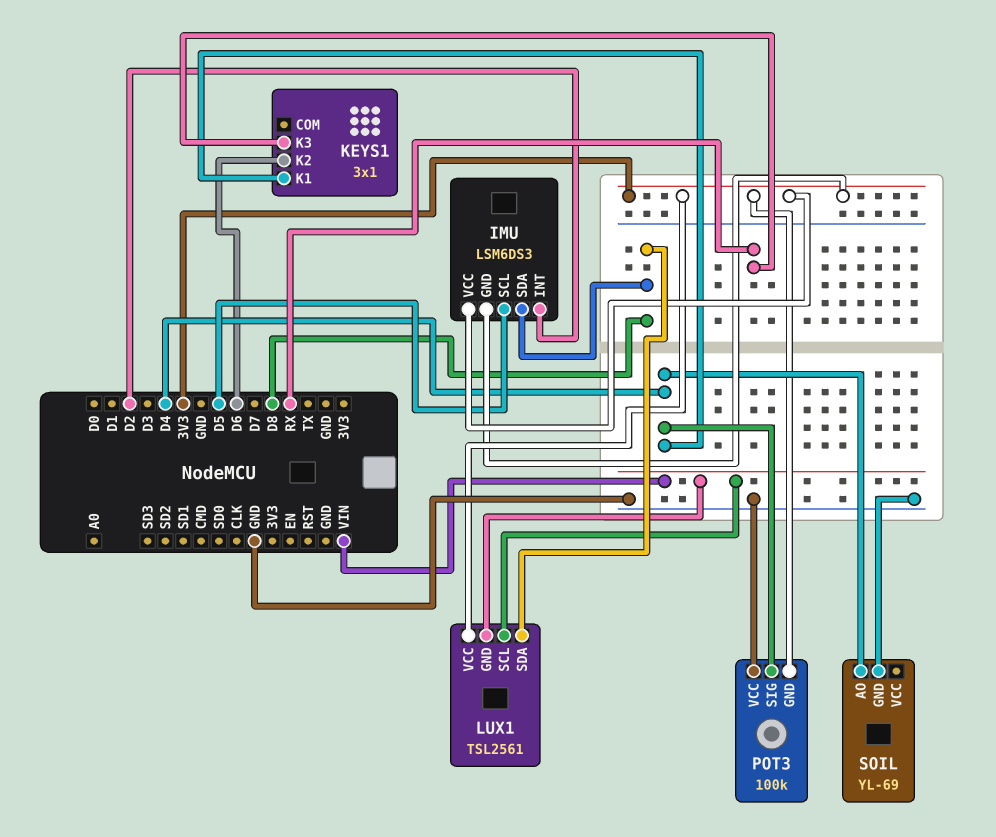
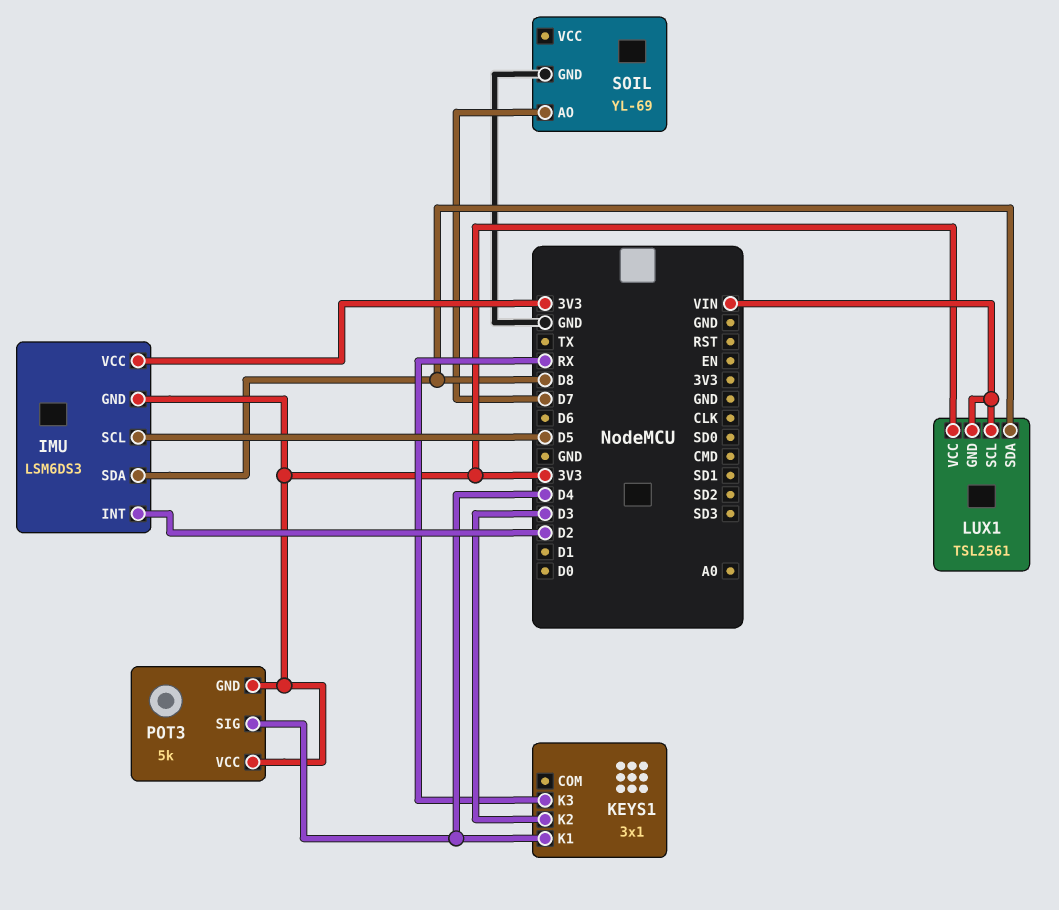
KEYS1 pin K2: D6 -> D3
POT3: 100k -> 5k
POT3 pin VCC: GND -> 3V3
SOIL pin AO: D4 -> D7

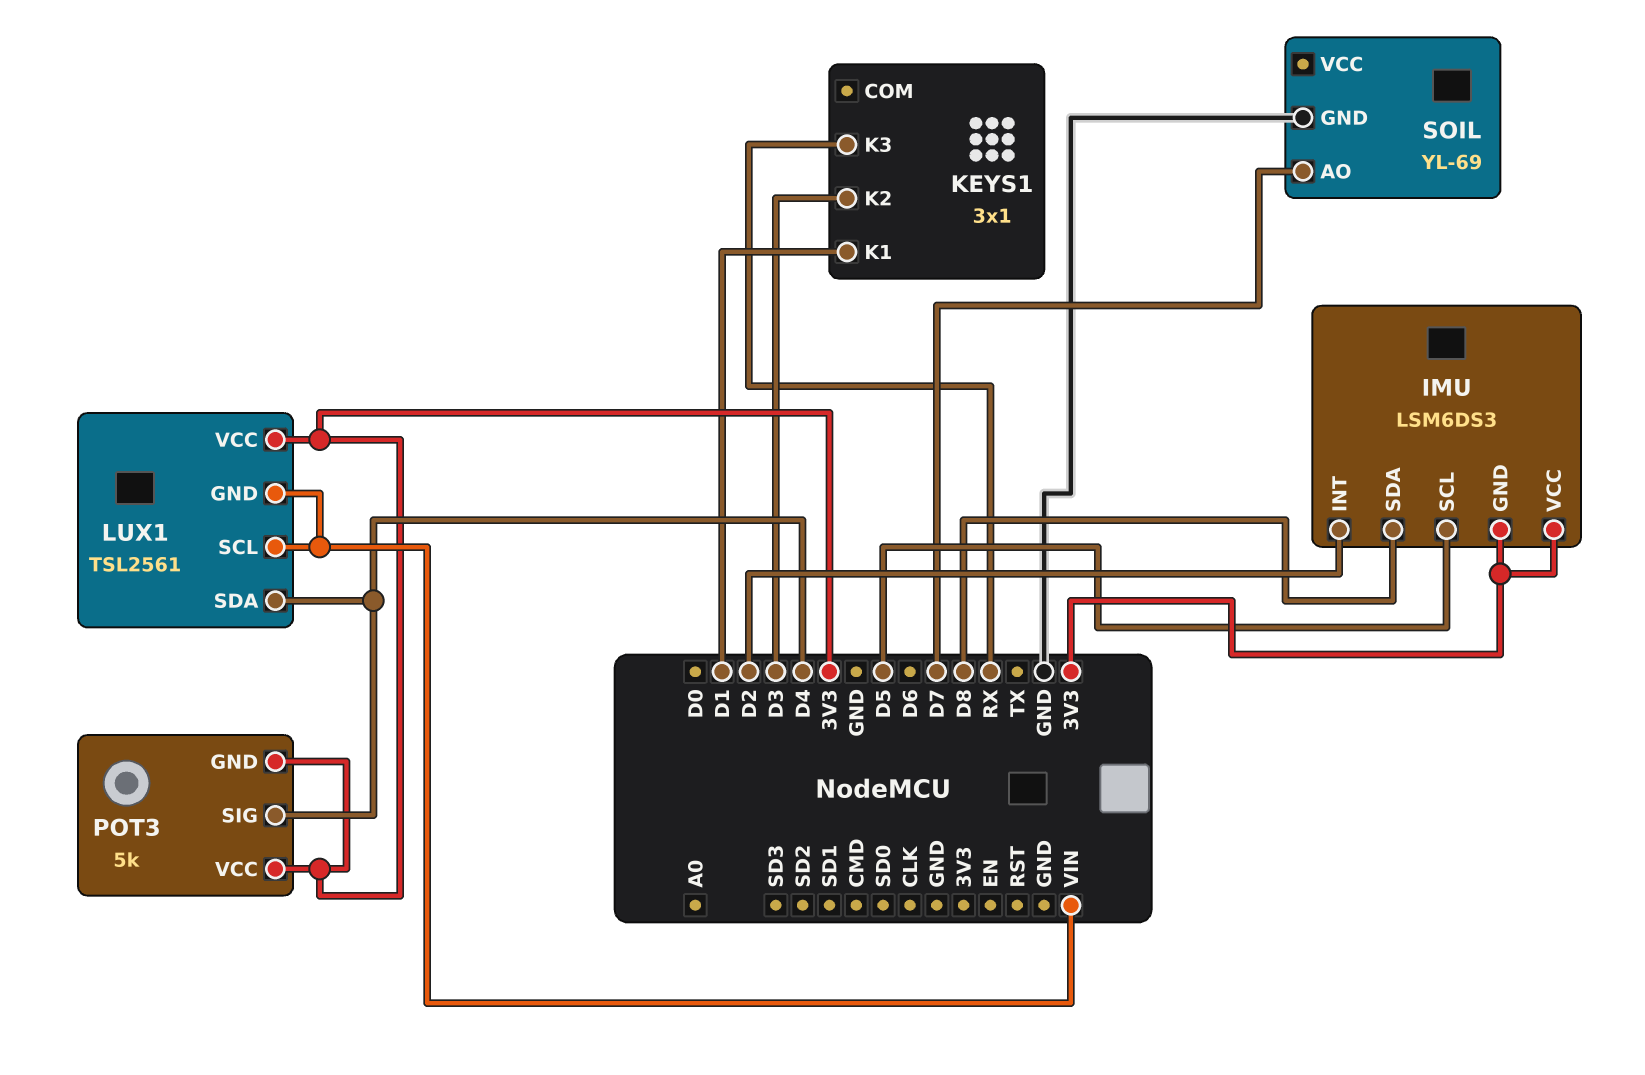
KEYS1 pin K1: D4 -> D1
LUX1 pin SDA: D8 -> D4

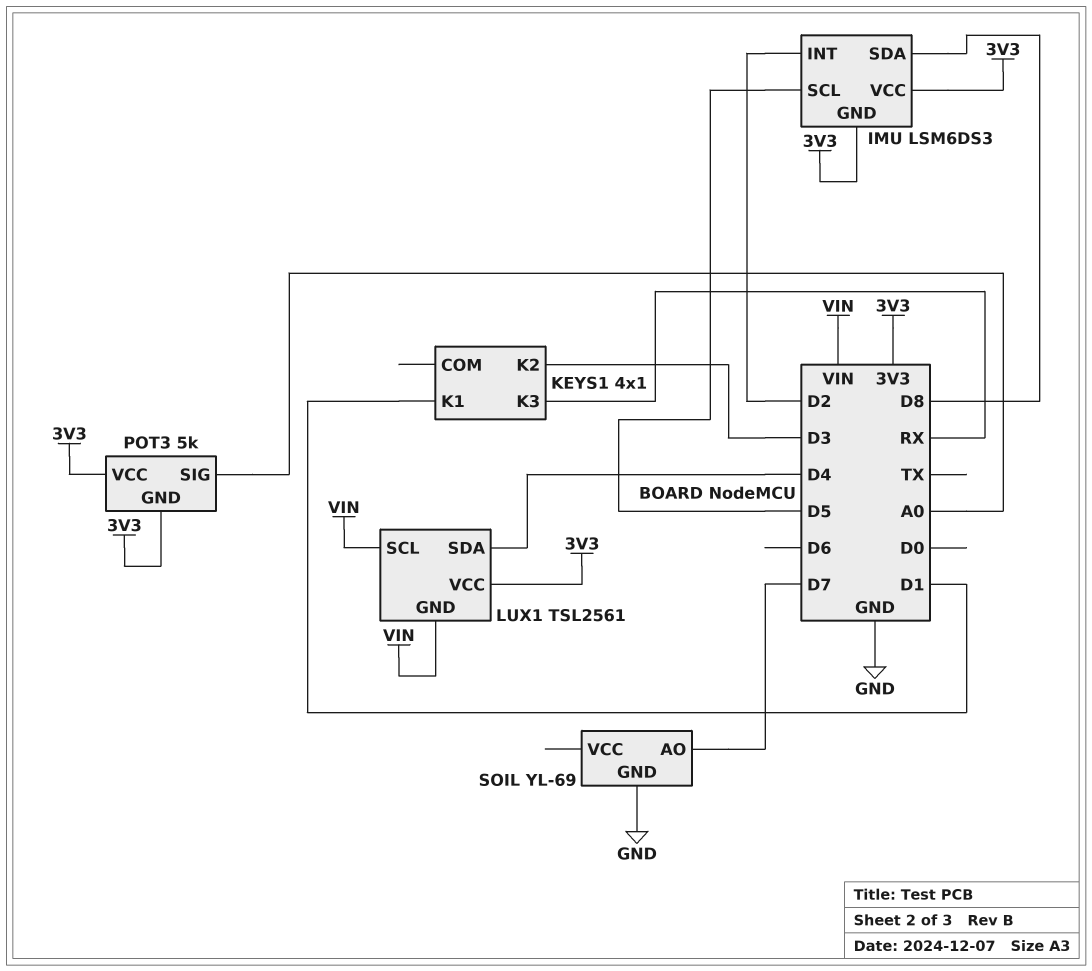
KEYS1: 3x1 -> 4x1
POT3 pin SIG: D4 -> A0

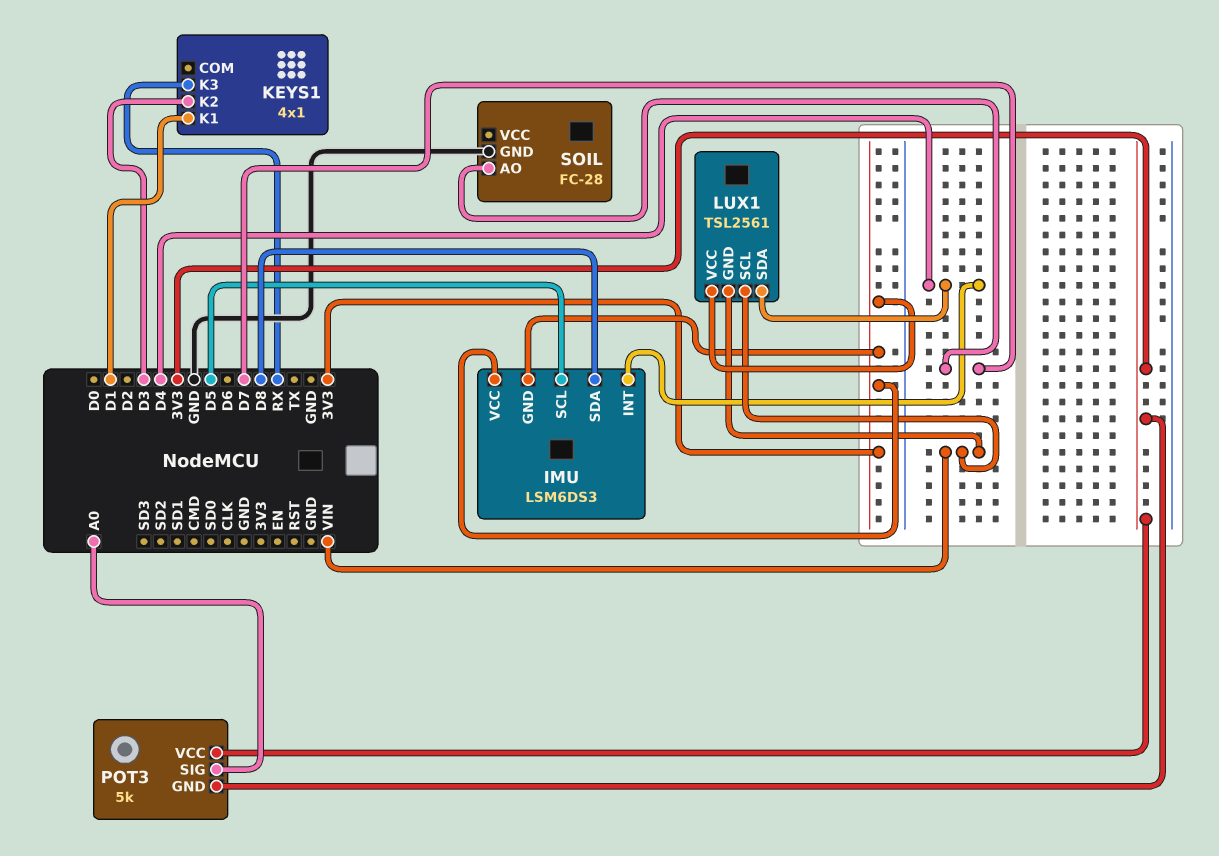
IMU pin INT: D2 -> D4
SOIL: YL-69 -> FC-28

